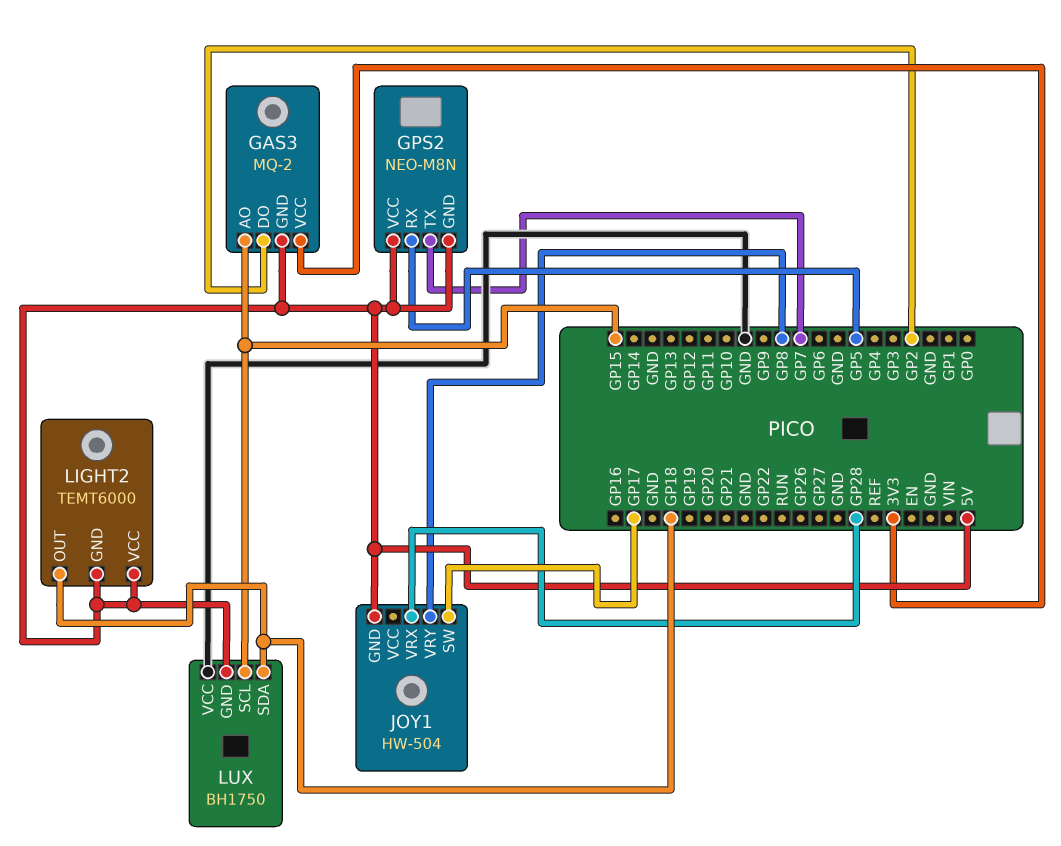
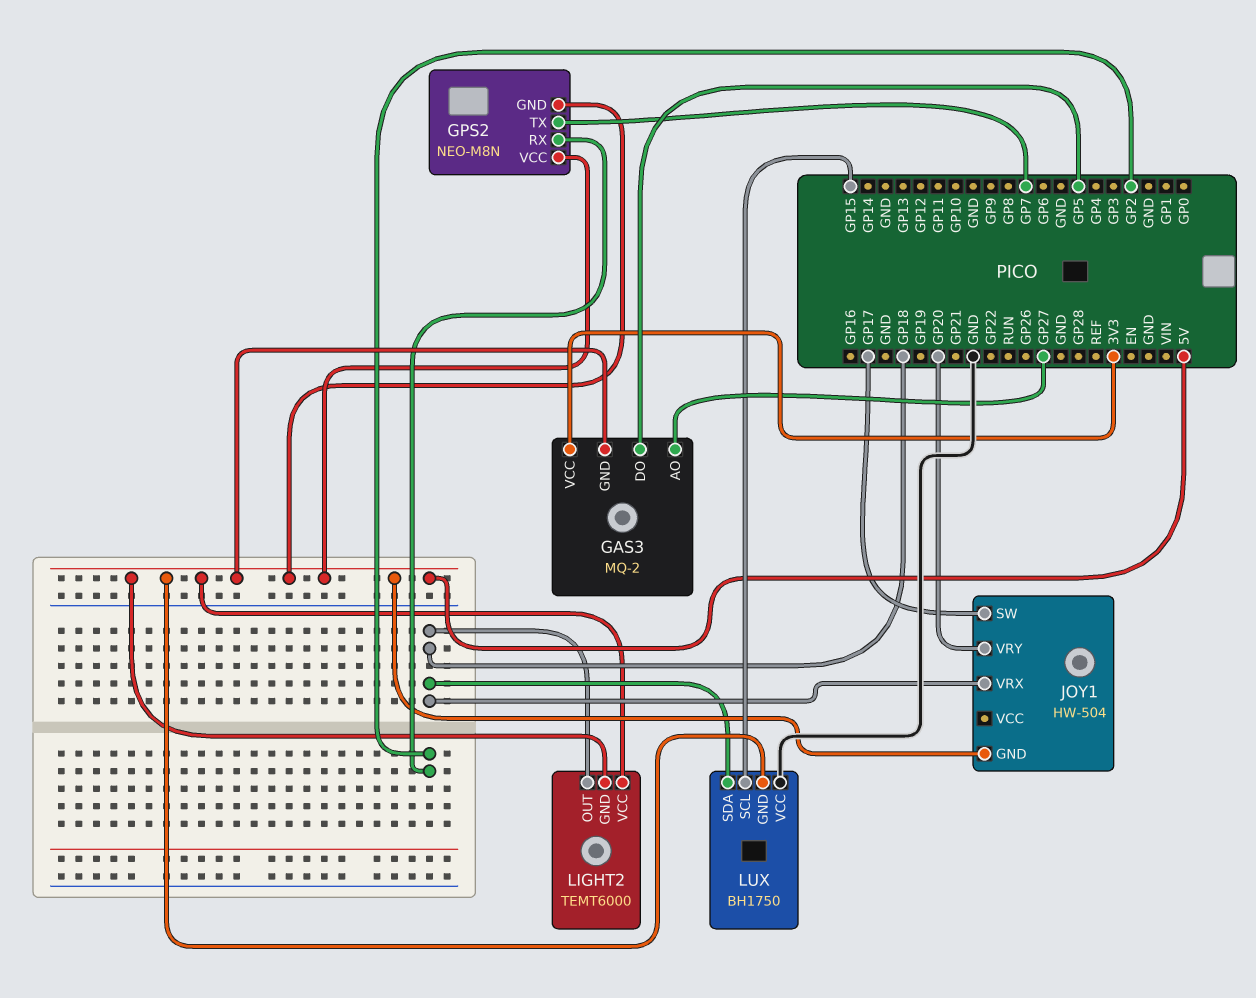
GAS3 pin AO: GP15 -> GP27
GAS3 pin DO: GP2 -> GP5
GPS2 pin RX: GP5 -> GP2
JOY1 pin VRX: GP28 -> GP18
JOY1 pin VRY: GP8 -> GP20

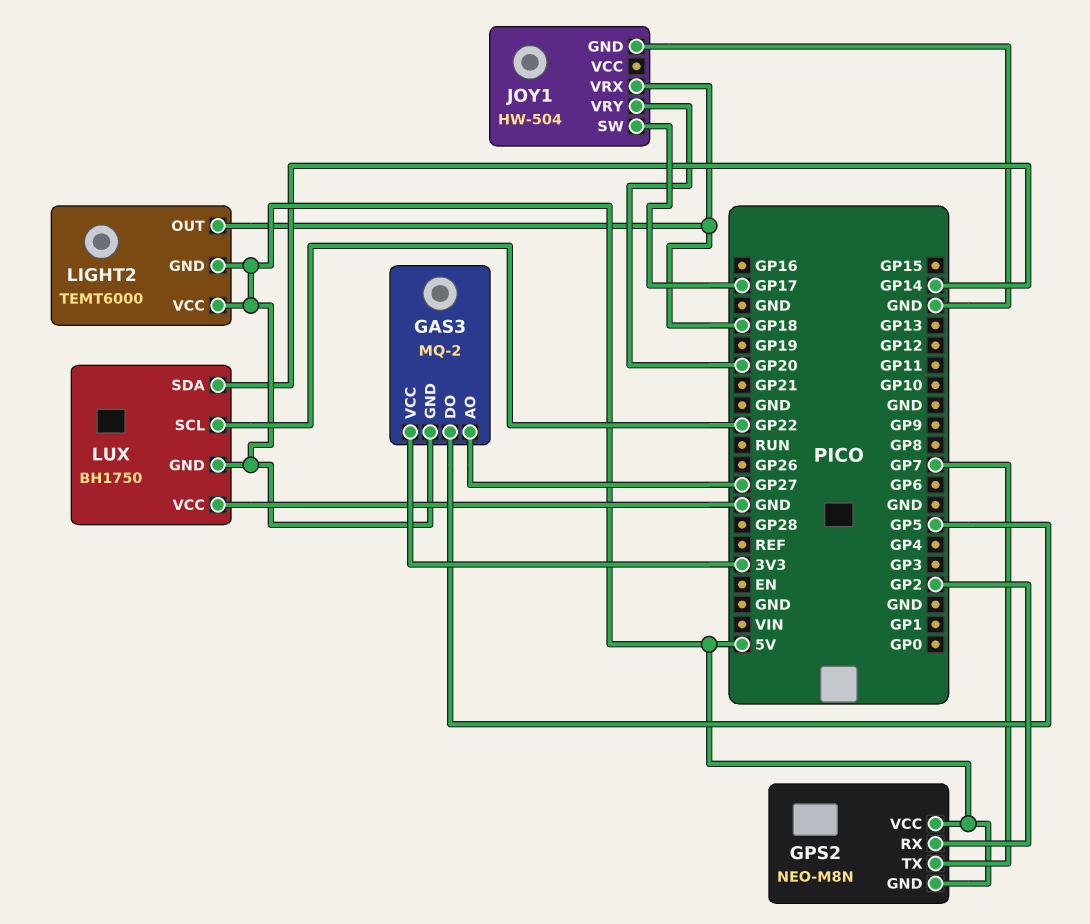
JOY1 pin GND: 5V -> GND
LUX pin SCL: GP15 -> GP22
LUX pin SDA: GP18 -> GP14

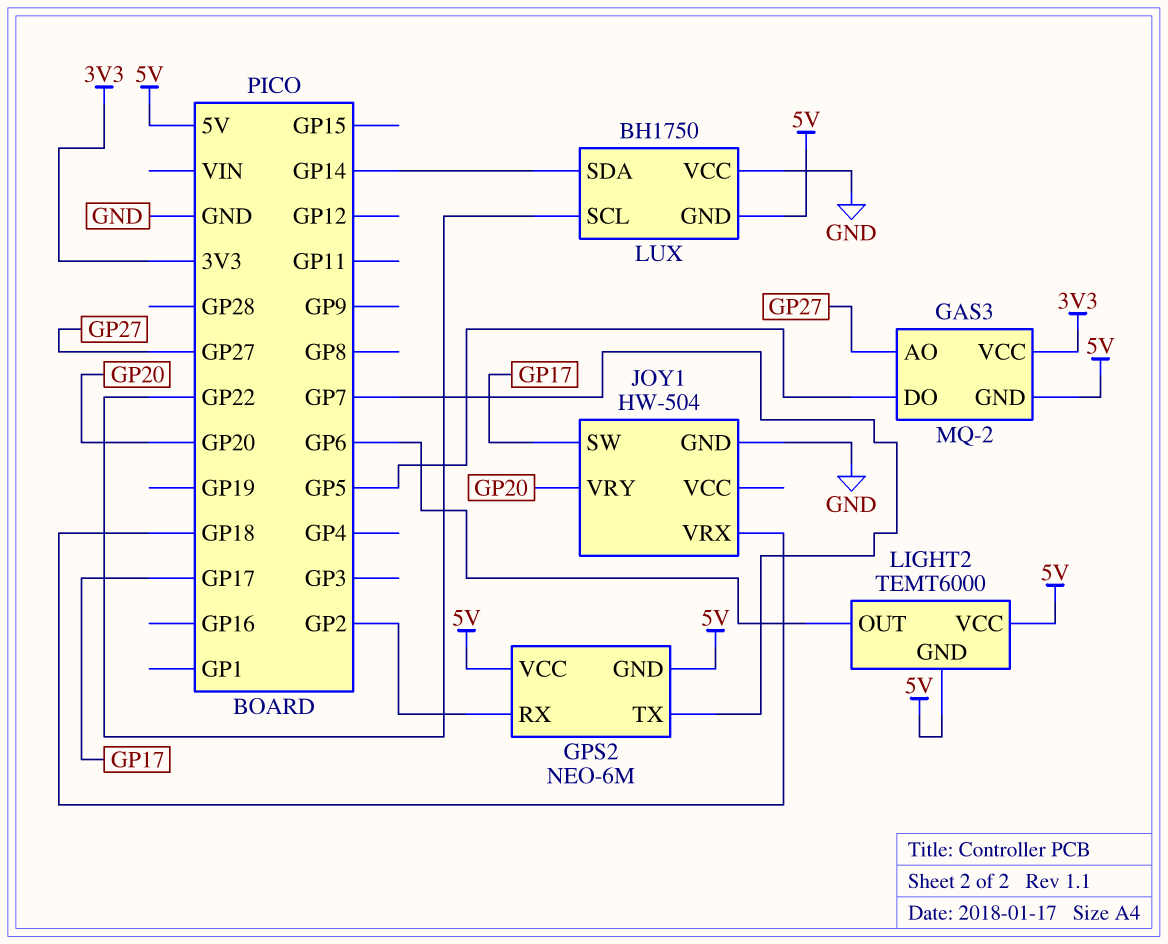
GPS2: NEO-M8N -> NEO-6M
LIGHT2 pin OUT: GP18 -> GP6

